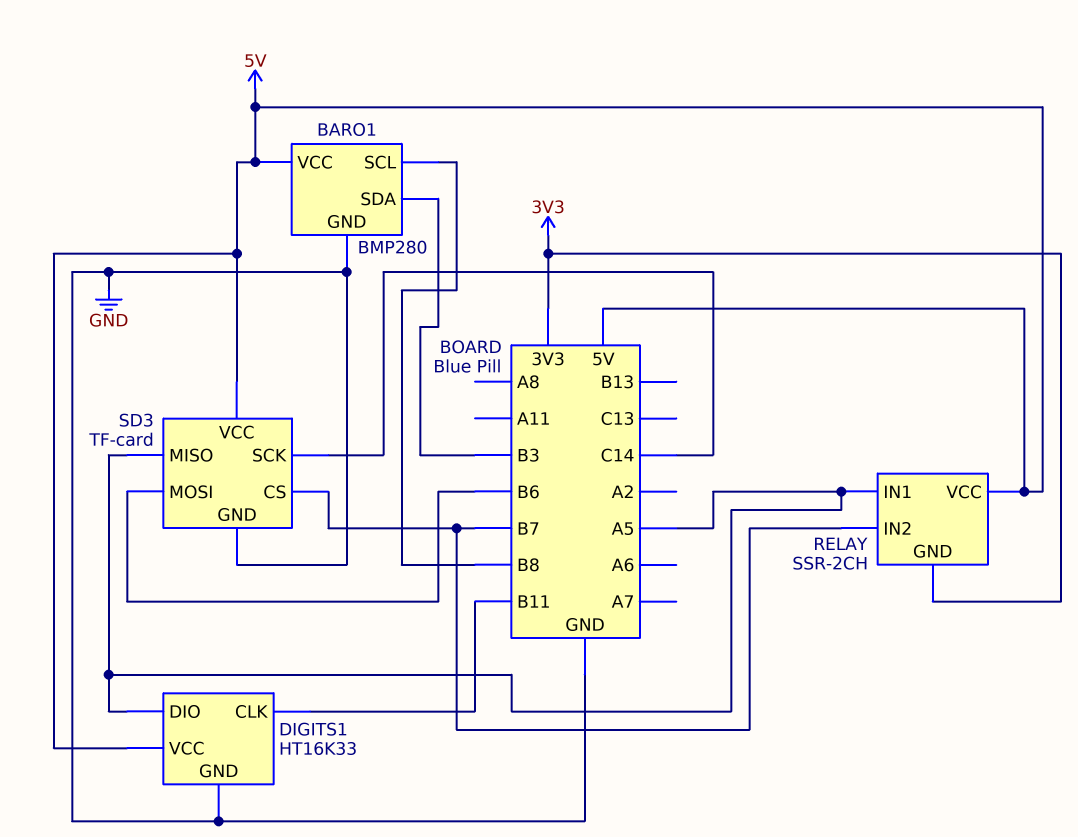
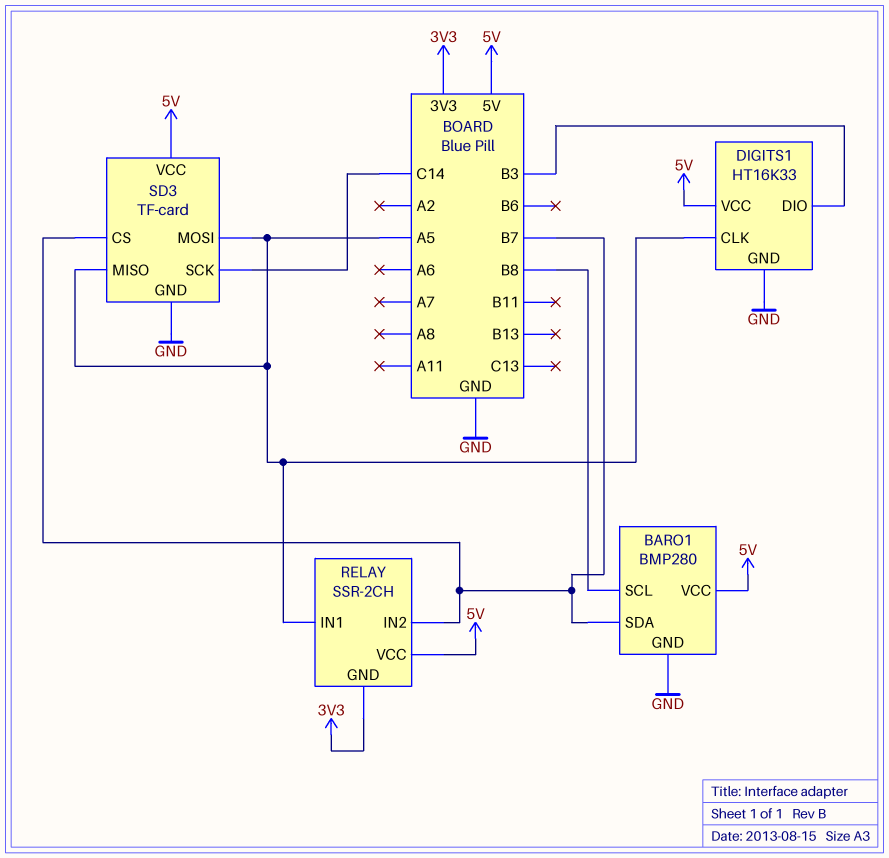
BARO1 pin SDA: B3 -> B7
DIGITS1 pin CLK: B11 -> A5
DIGITS1 pin DIO: A5 -> B3
SD3 pin MOSI: B6 -> A5

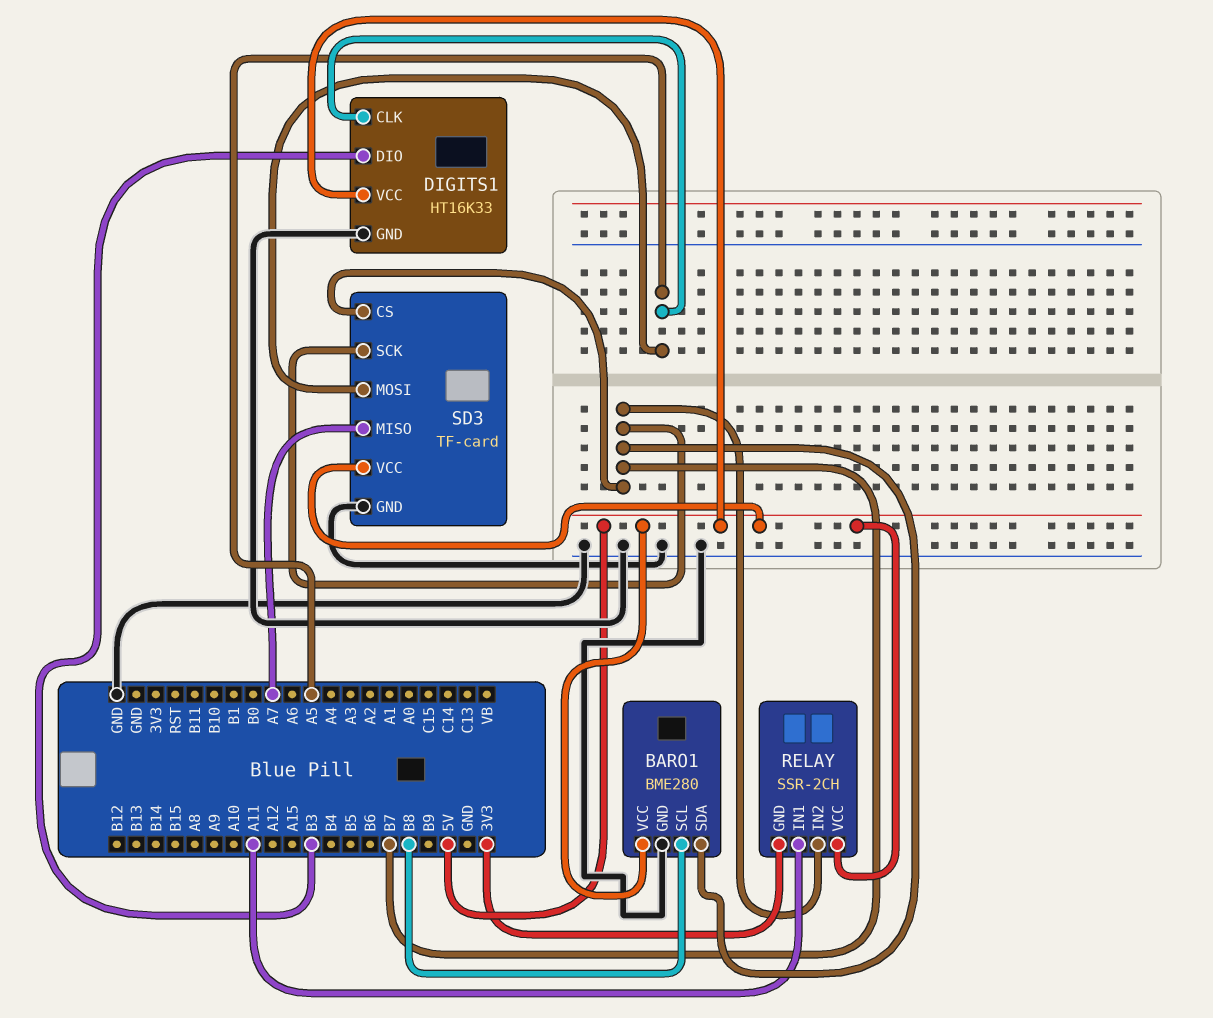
BARO1: BMP280 -> BME280
RELAY pin IN1: A5 -> A11
SD3 pin MISO: A5 -> A7
SD3 pin SCK: C14 -> B7

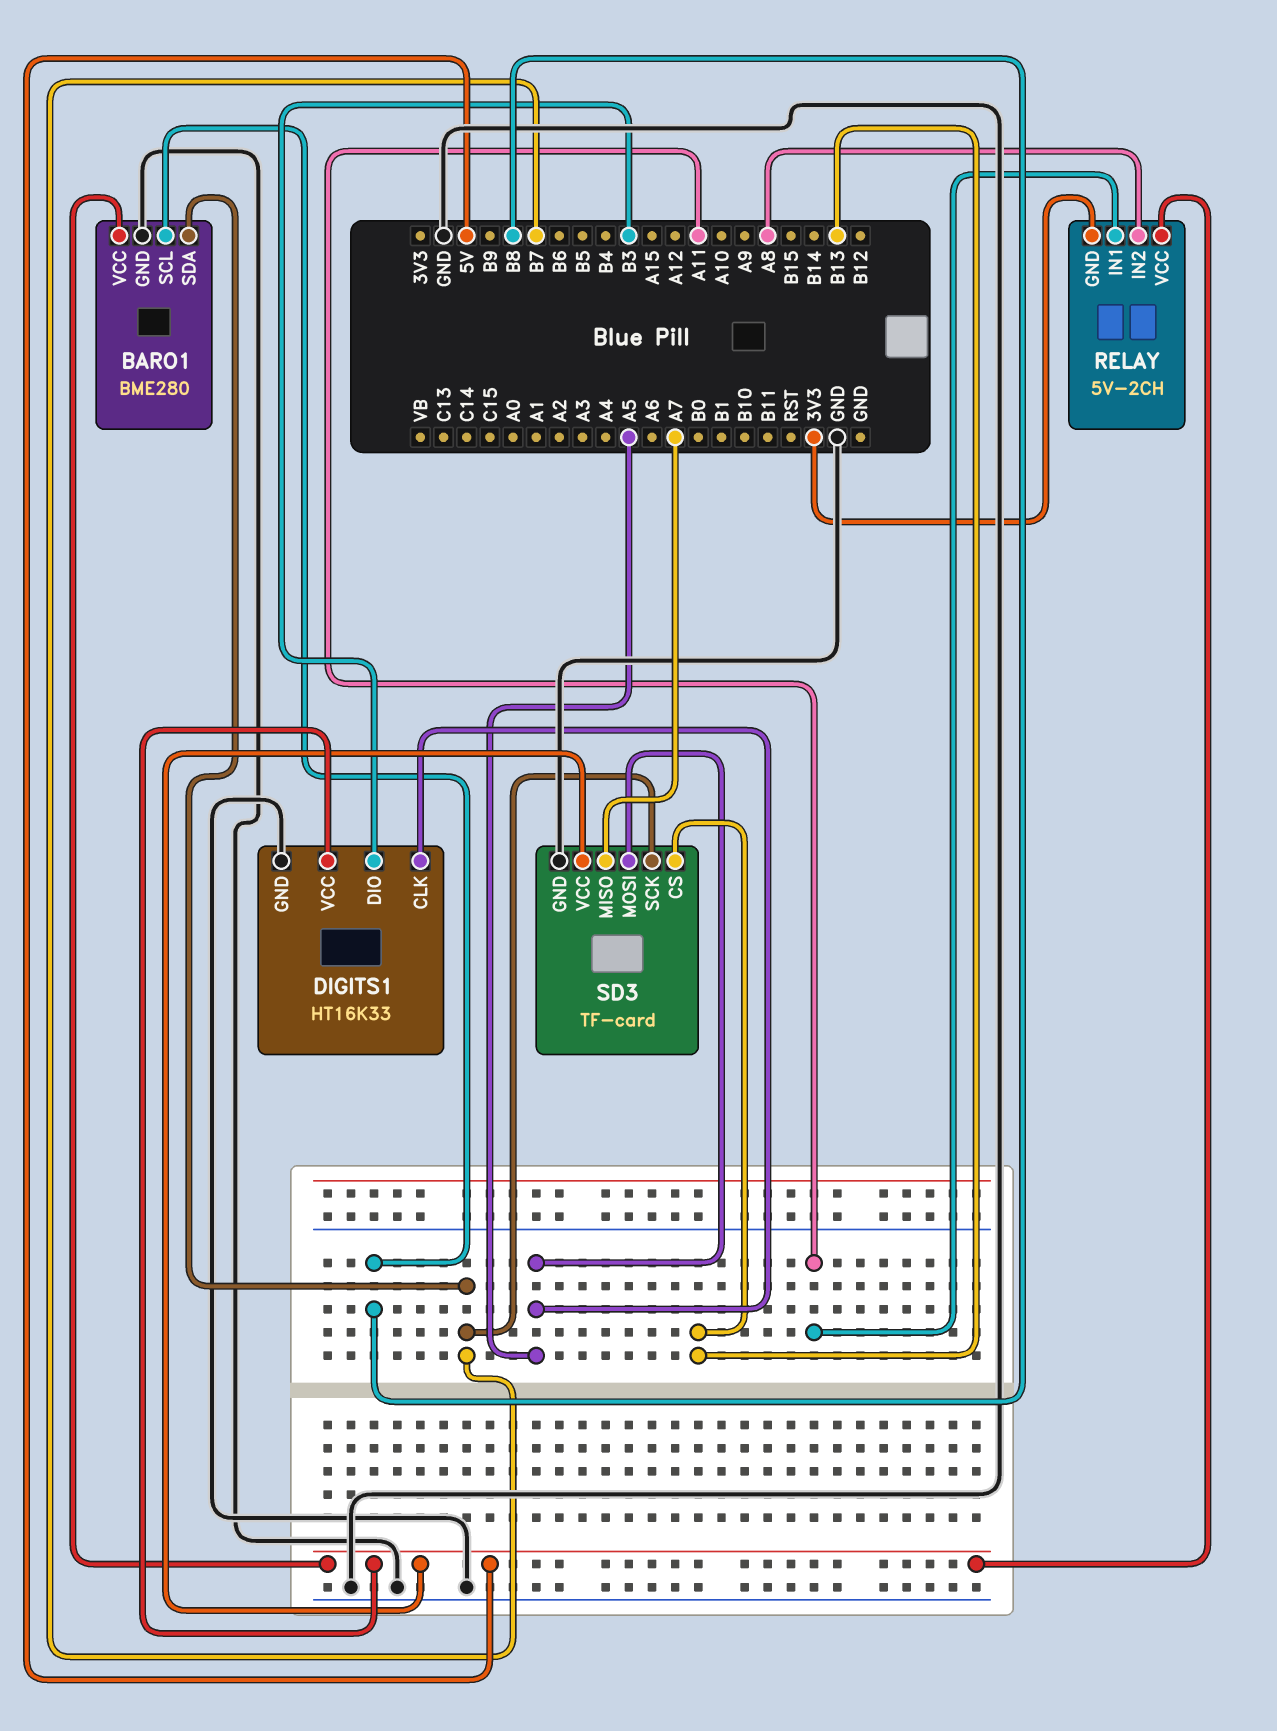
RELAY: SSR-2CH -> 5V-2CH
RELAY pin IN2: B7 -> A8
SD3 pin CS: B7 -> B13

